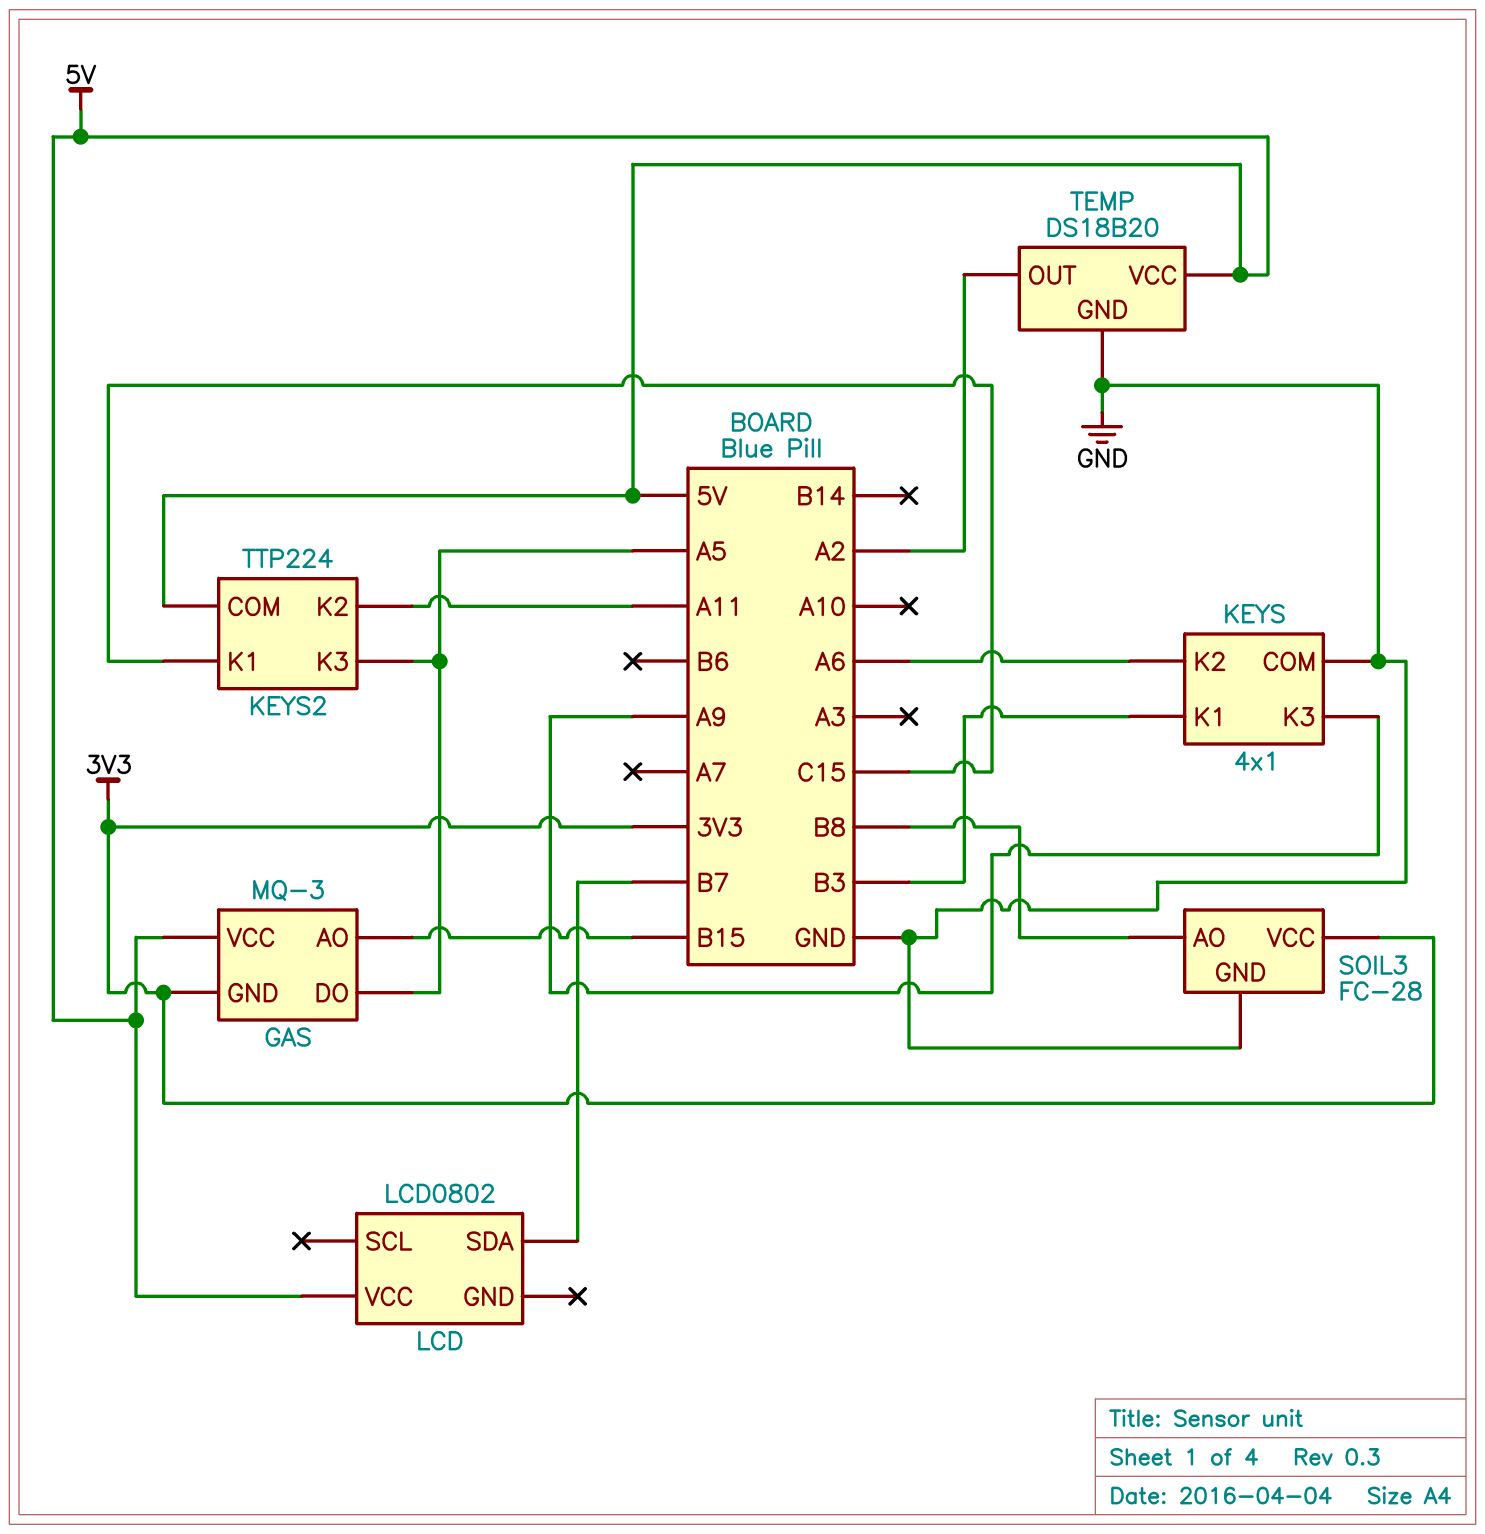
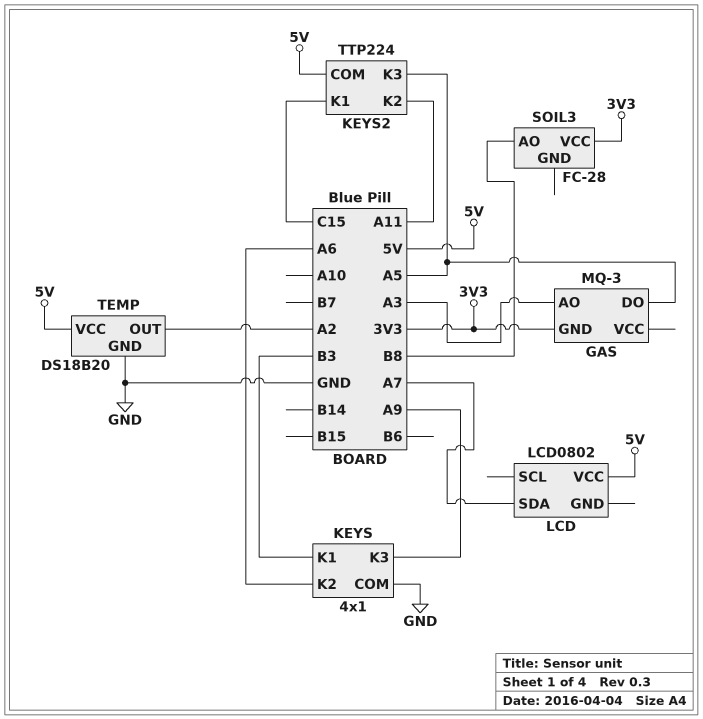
GAS pin AO: B15 -> A3
GAS pin VCC: 5V -> none
LCD pin SDA: B7 -> A7
SOIL3 pin GND: GND -> none

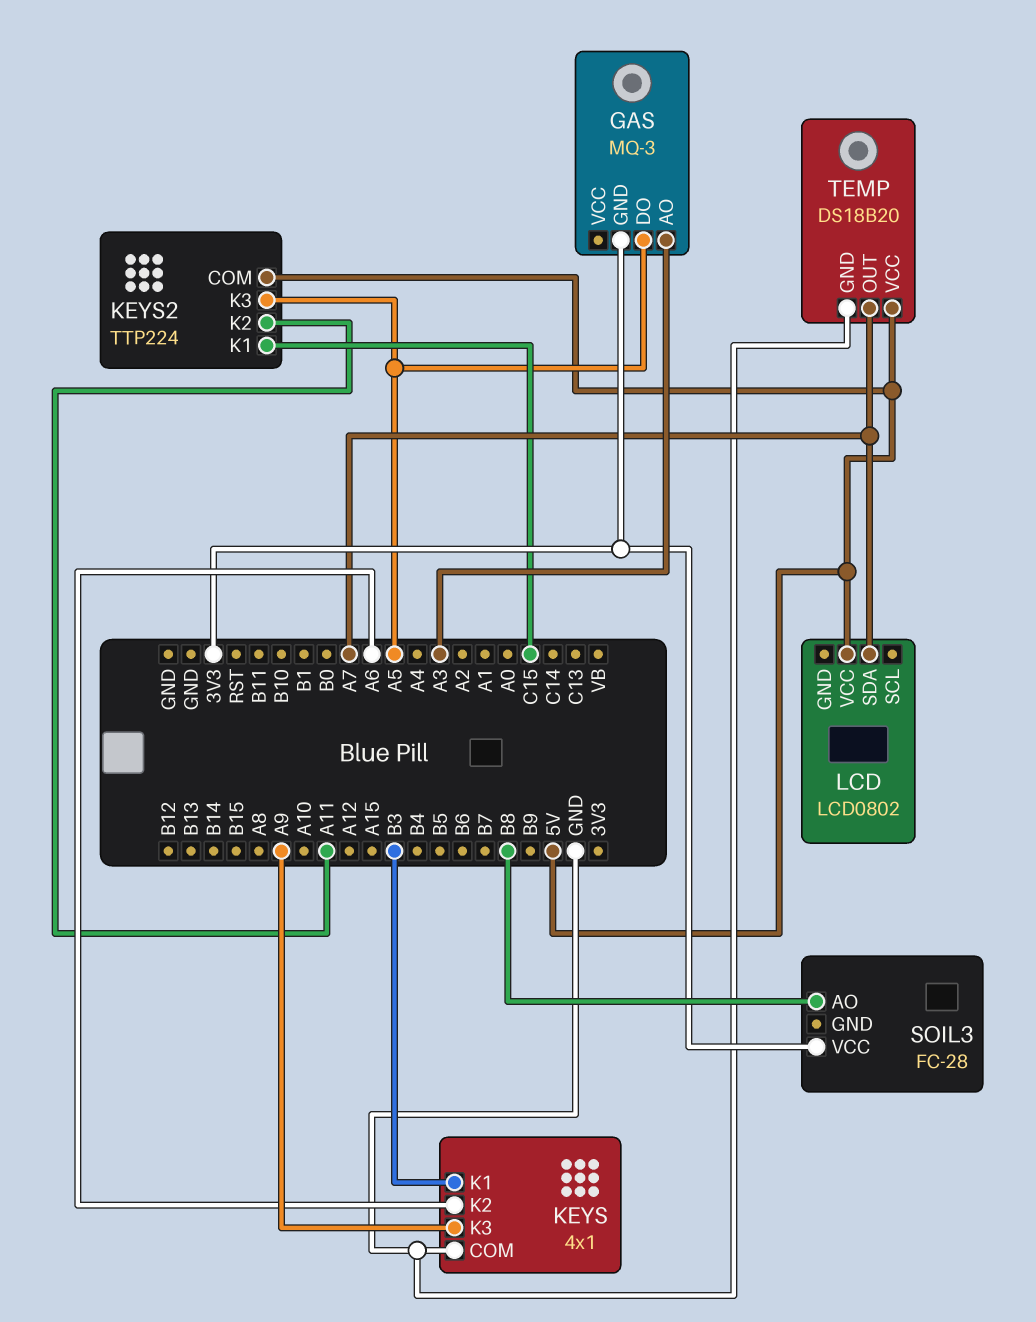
TEMP pin OUT: A2 -> A7

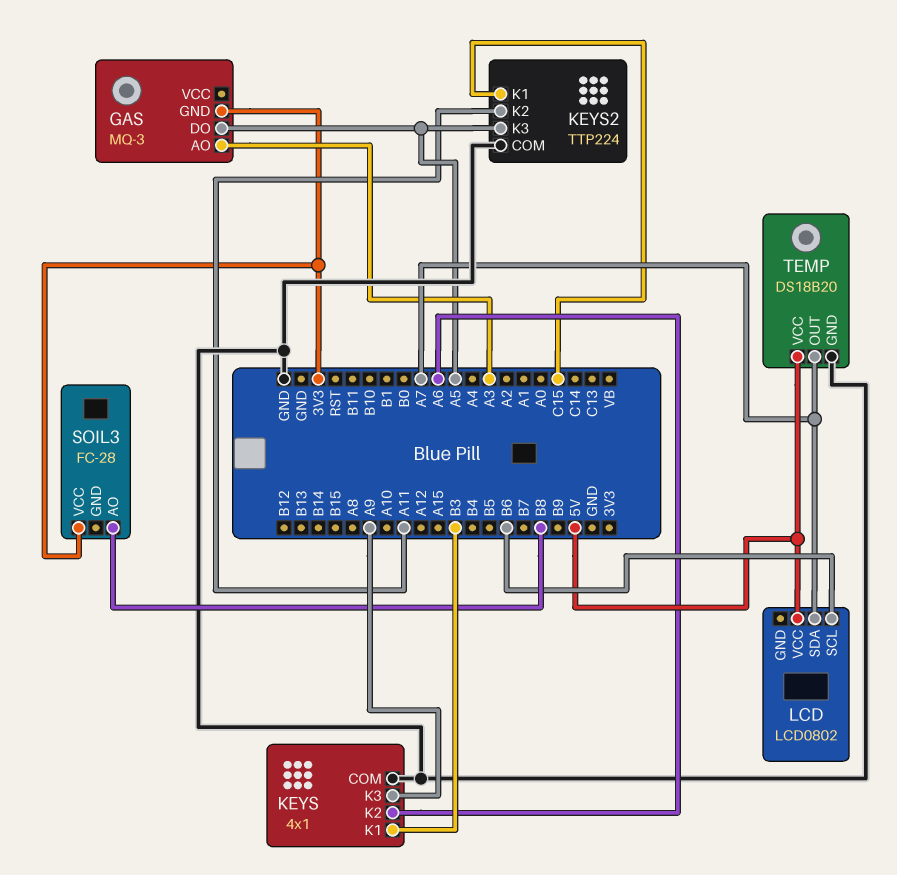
KEYS2 pin COM: 5V -> GND
LCD pin SCL: none -> B6

